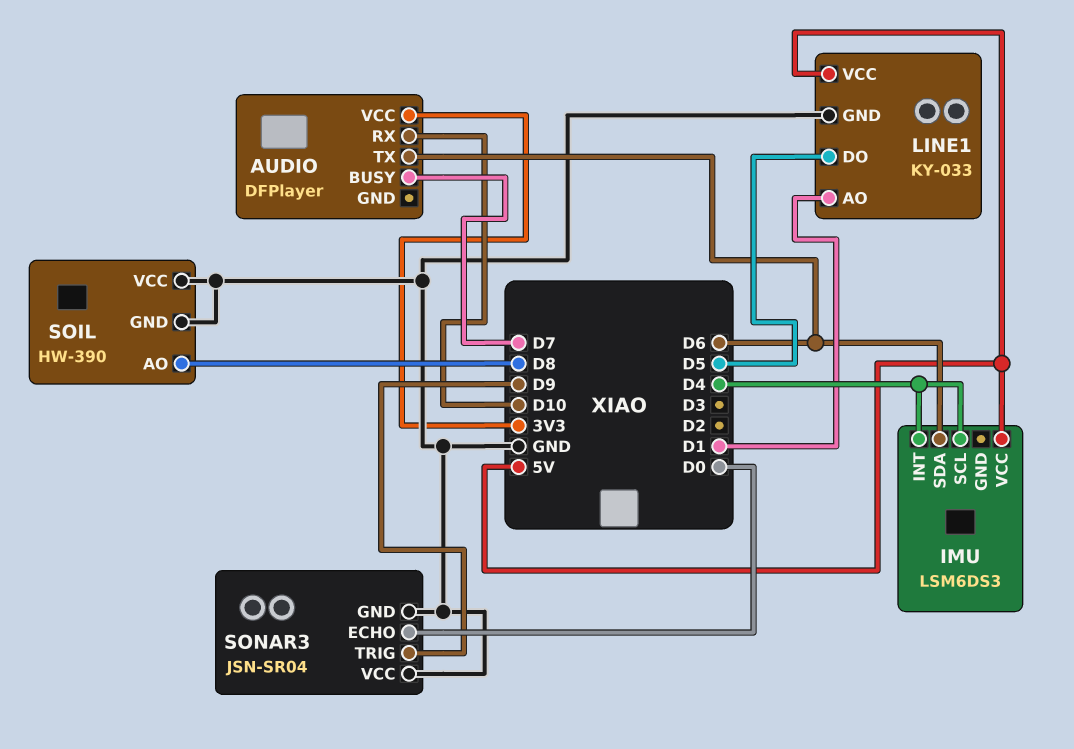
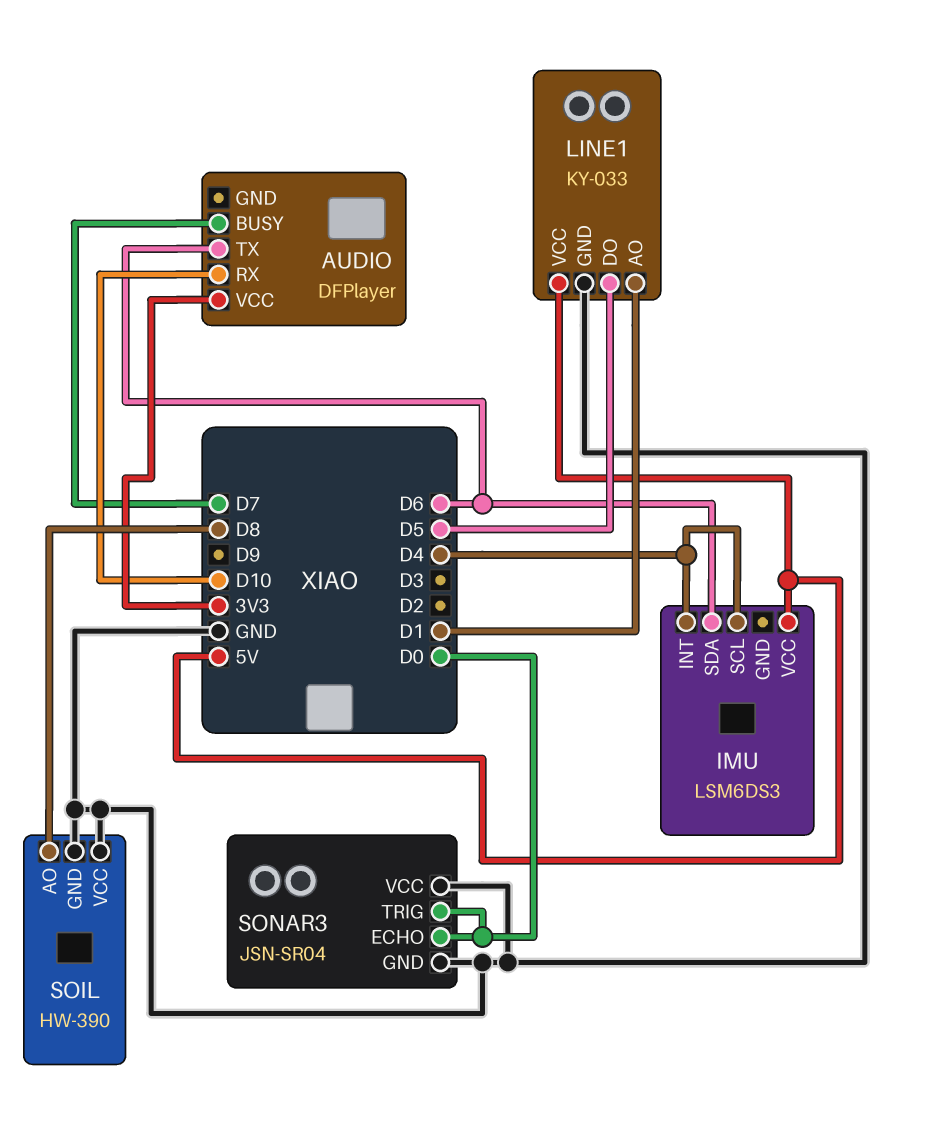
SONAR3 pin TRIG: D9 -> D0

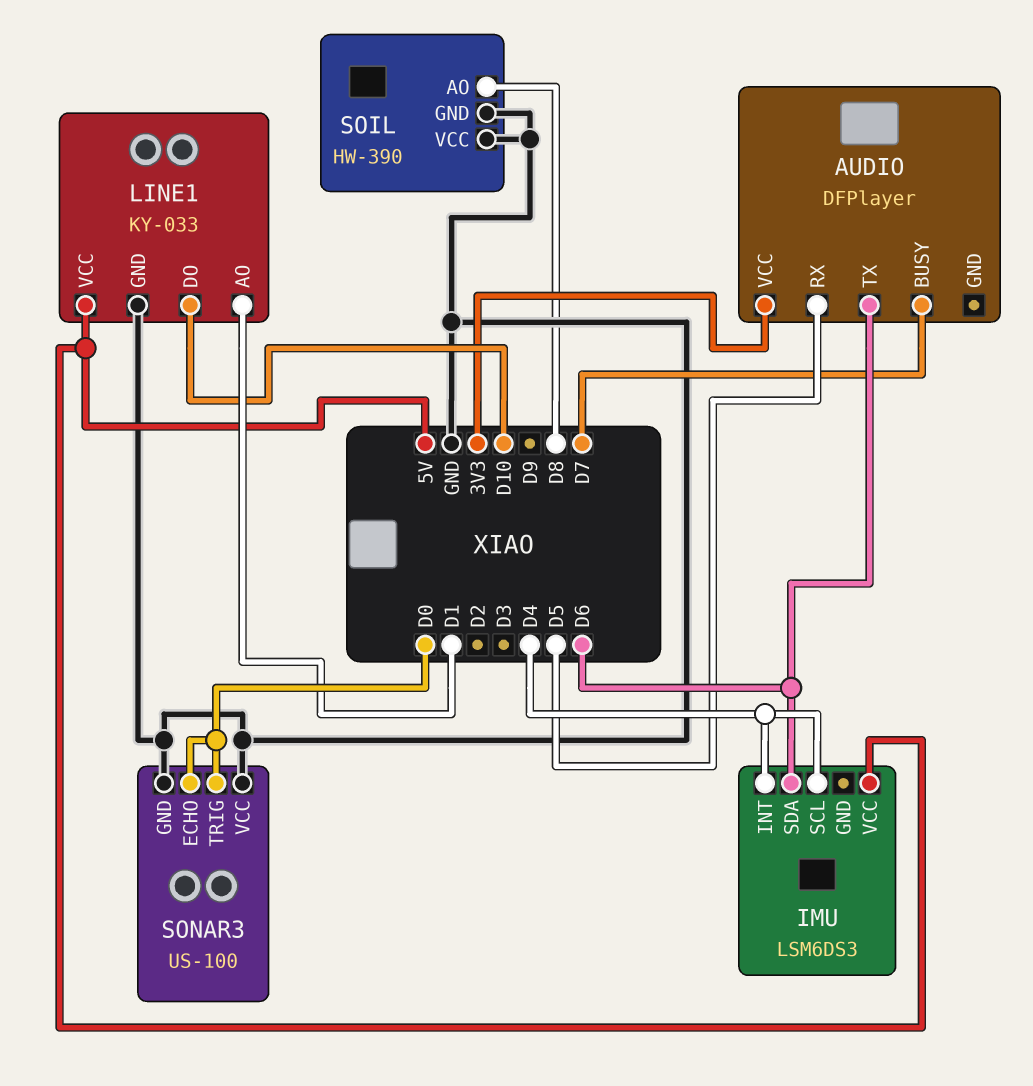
AUDIO pin RX: D10 -> D5
LINE1 pin DO: D5 -> D10
SONAR3: JSN-SR04 -> US-100

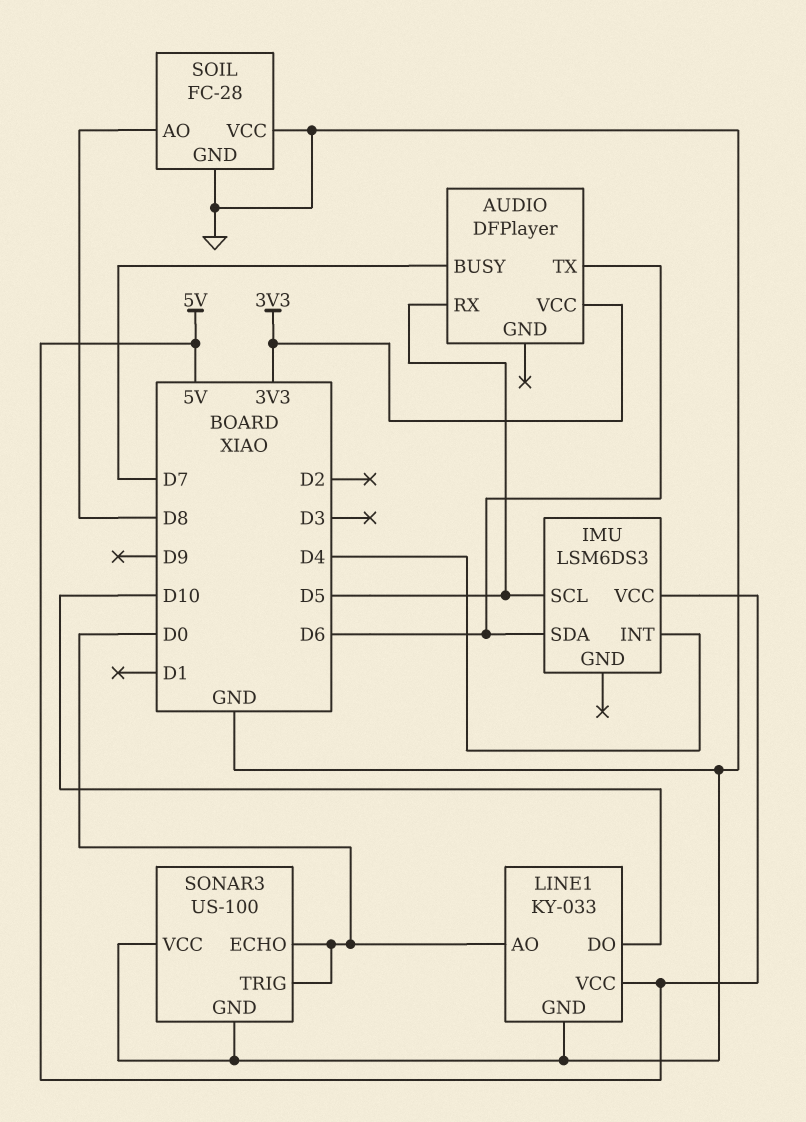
IMU pin SCL: D4 -> D5
LINE1 pin AO: D1 -> D0
SOIL: HW-390 -> FC-28

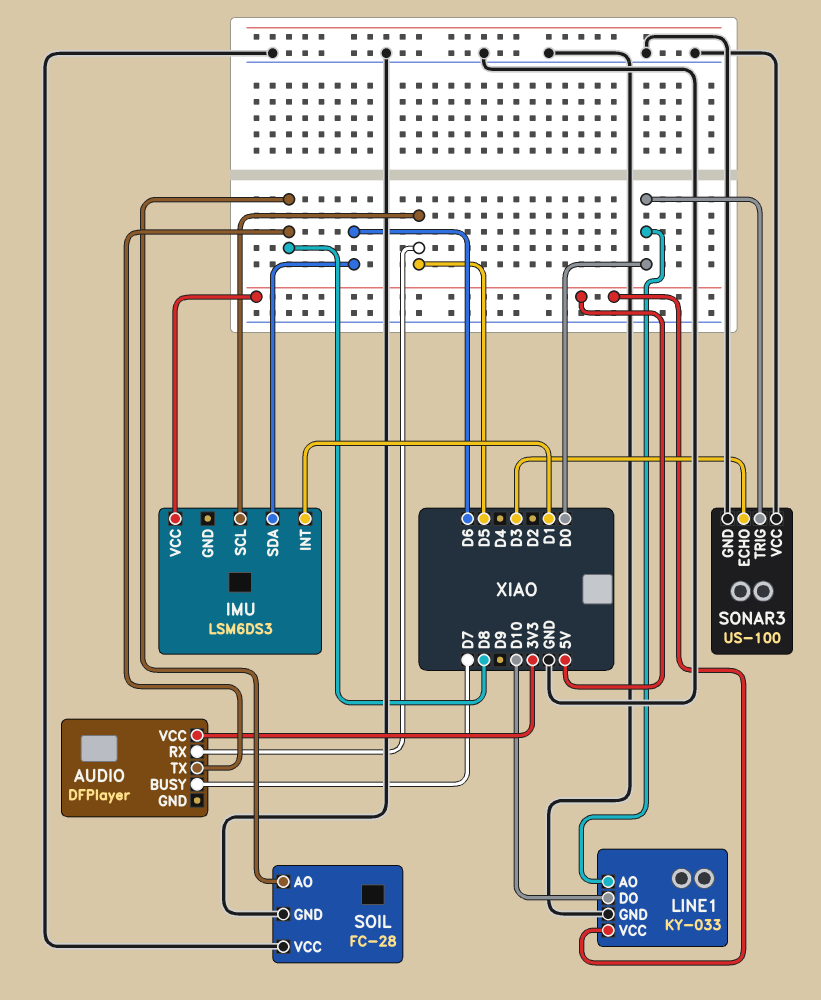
AUDIO pin TX: D6 -> D8
IMU pin INT: D4 -> D1
SONAR3 pin ECHO: D0 -> D3

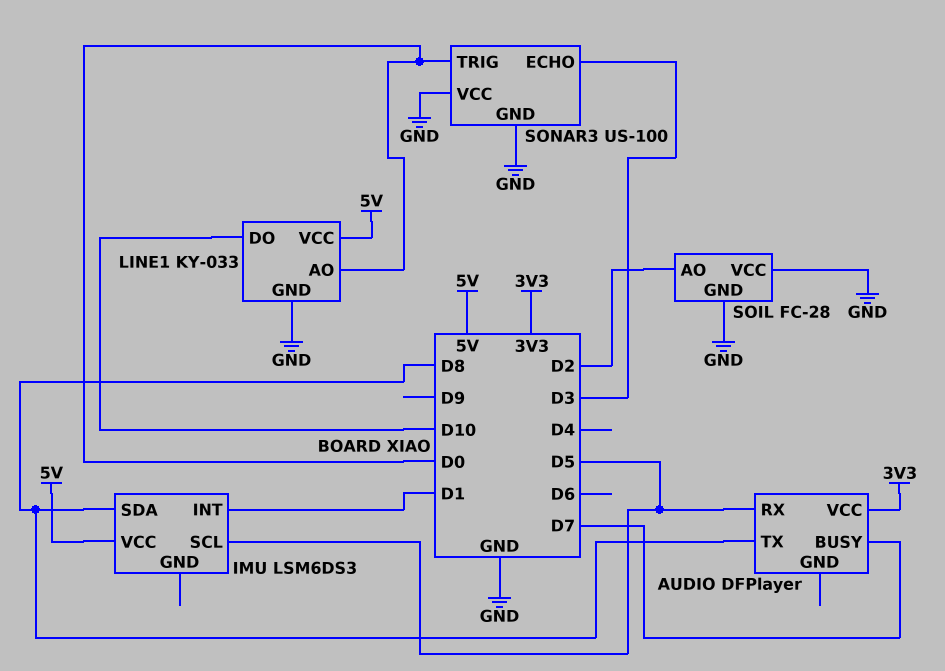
IMU pin SDA: D6 -> D8
SOIL pin AO: D8 -> D2

